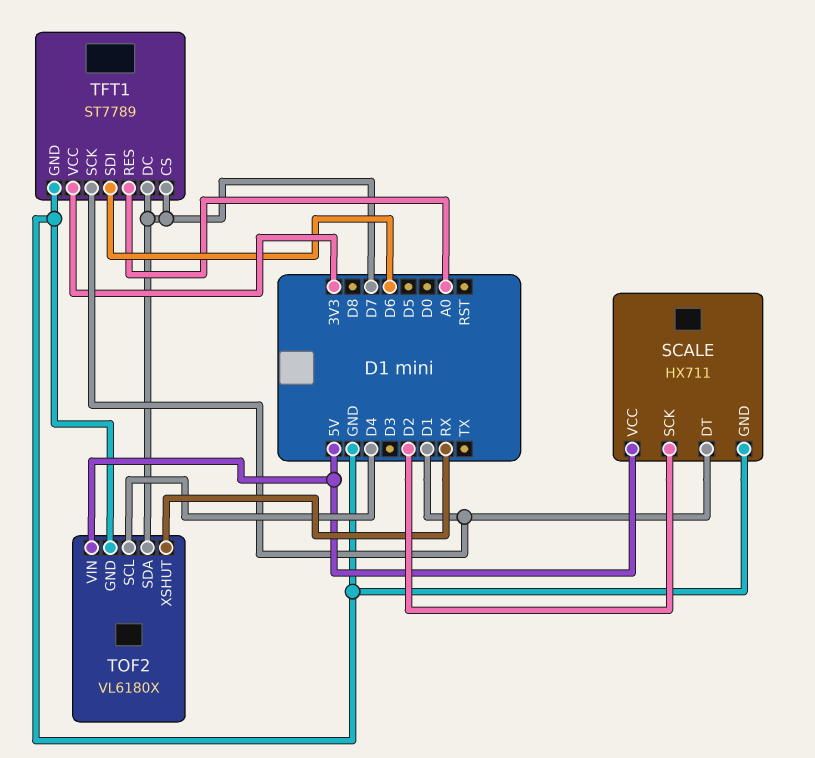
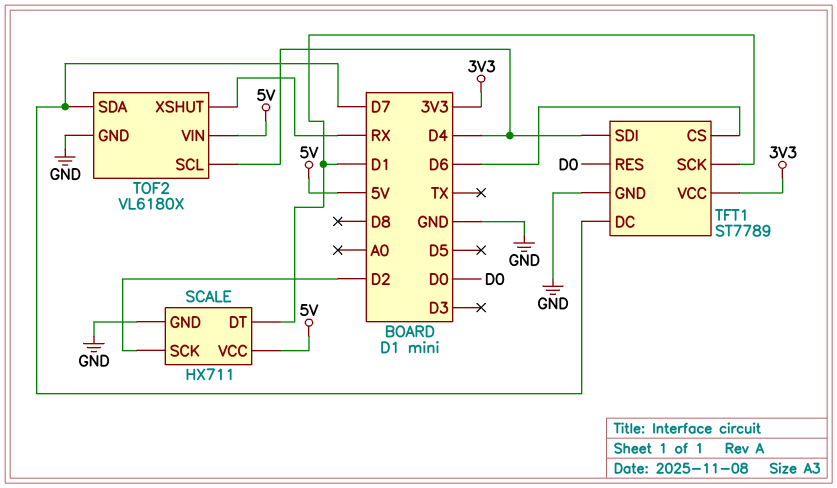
TFT1 pin CS: D7 -> D6
TFT1 pin RES: A0 -> D0
TFT1 pin SDI: D6 -> D4

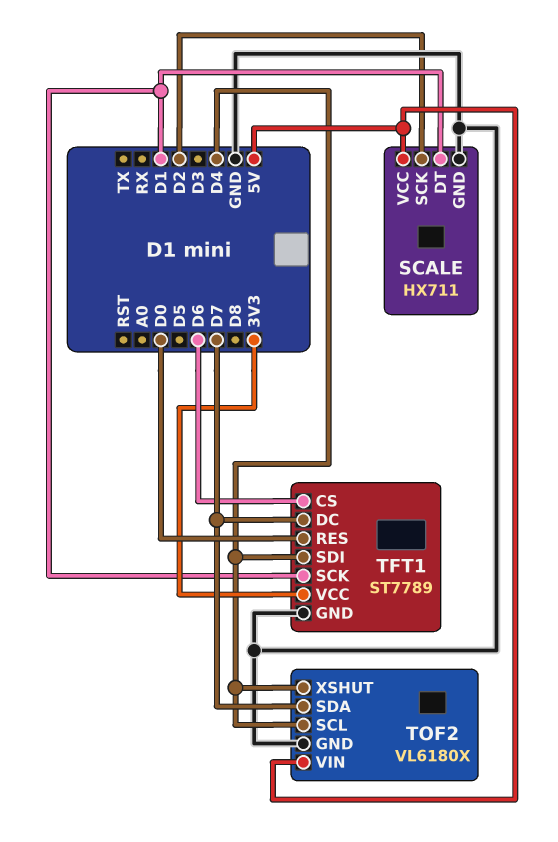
TOF2 pin XSHUT: RX -> D4

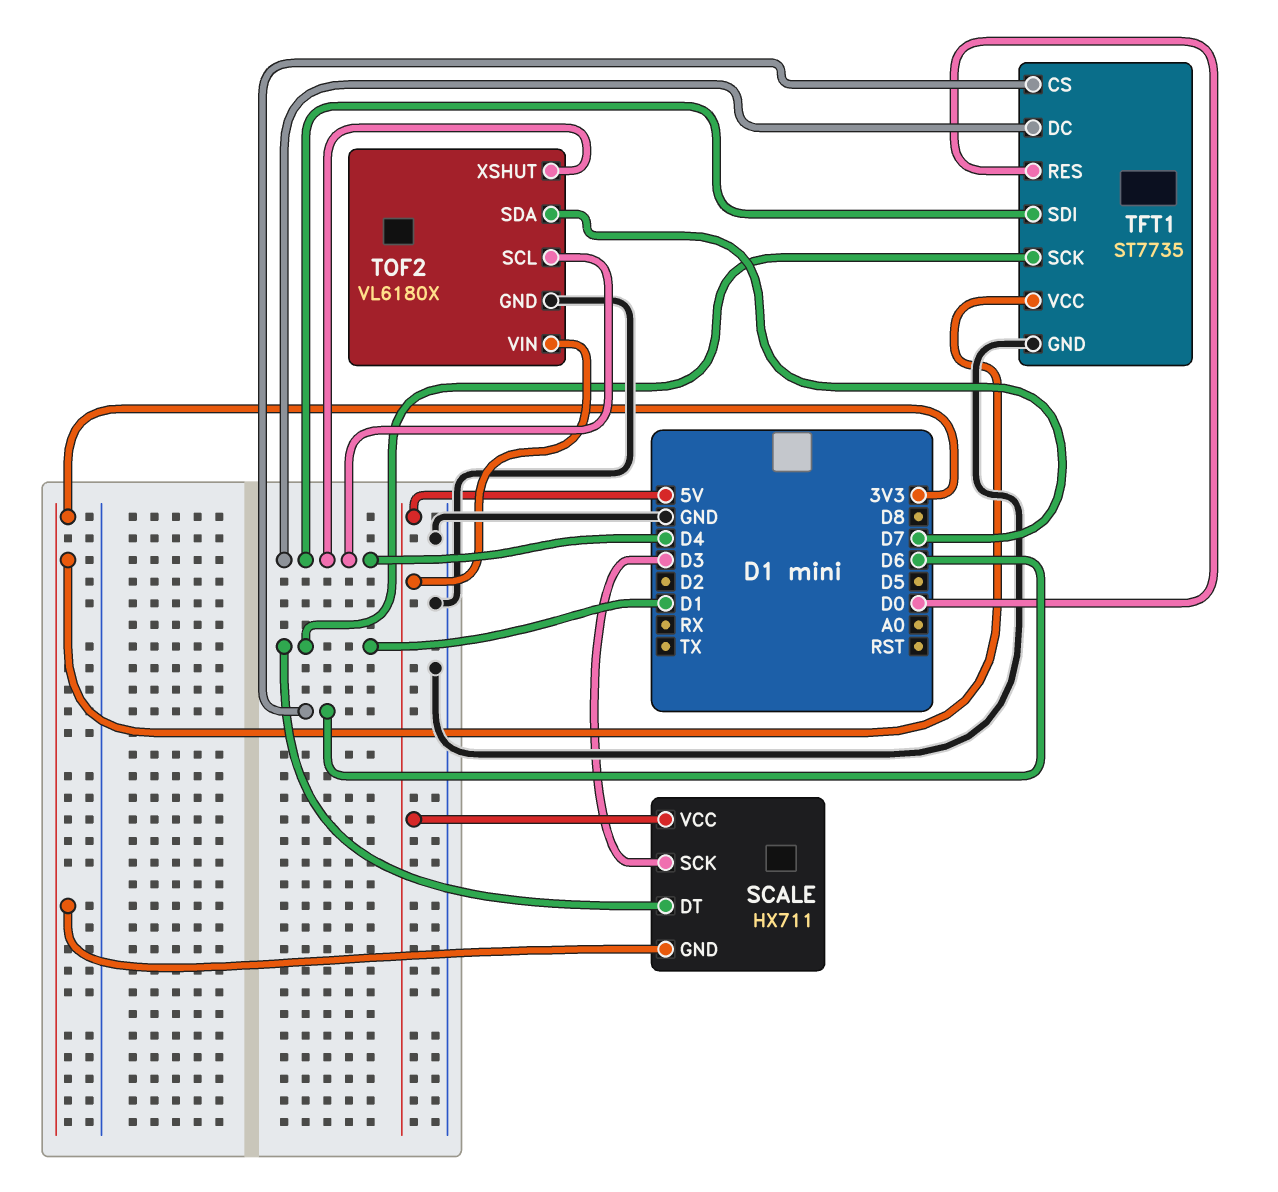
SCALE pin GND: GND -> 3V3
SCALE pin SCK: D2 -> D3
TFT1: ST7789 -> ST7735
TFT1 pin DC: D7 -> D4

